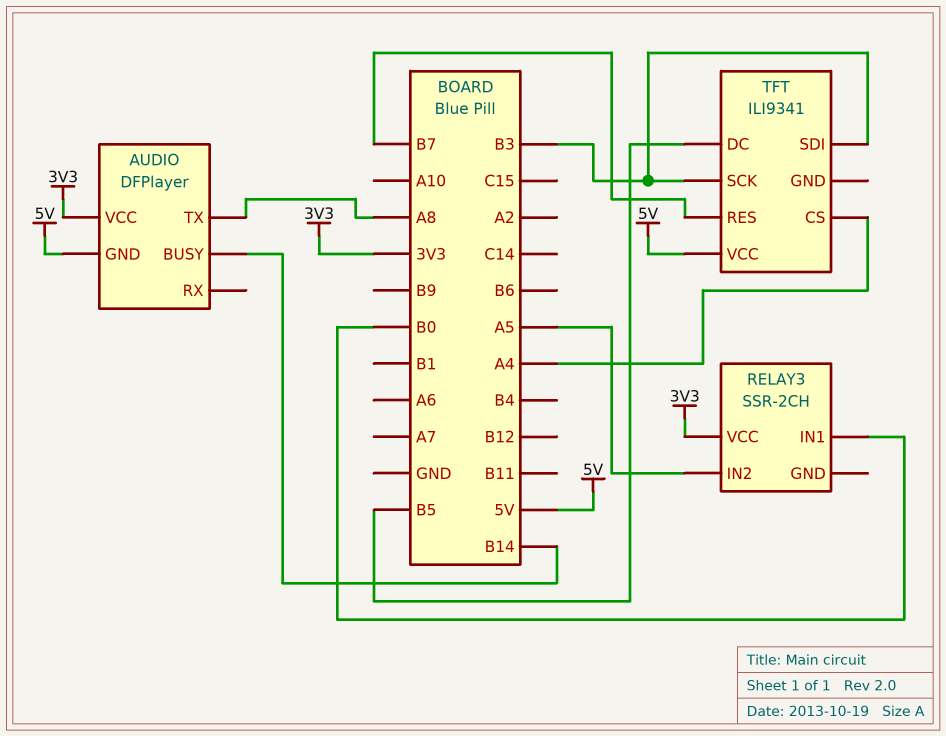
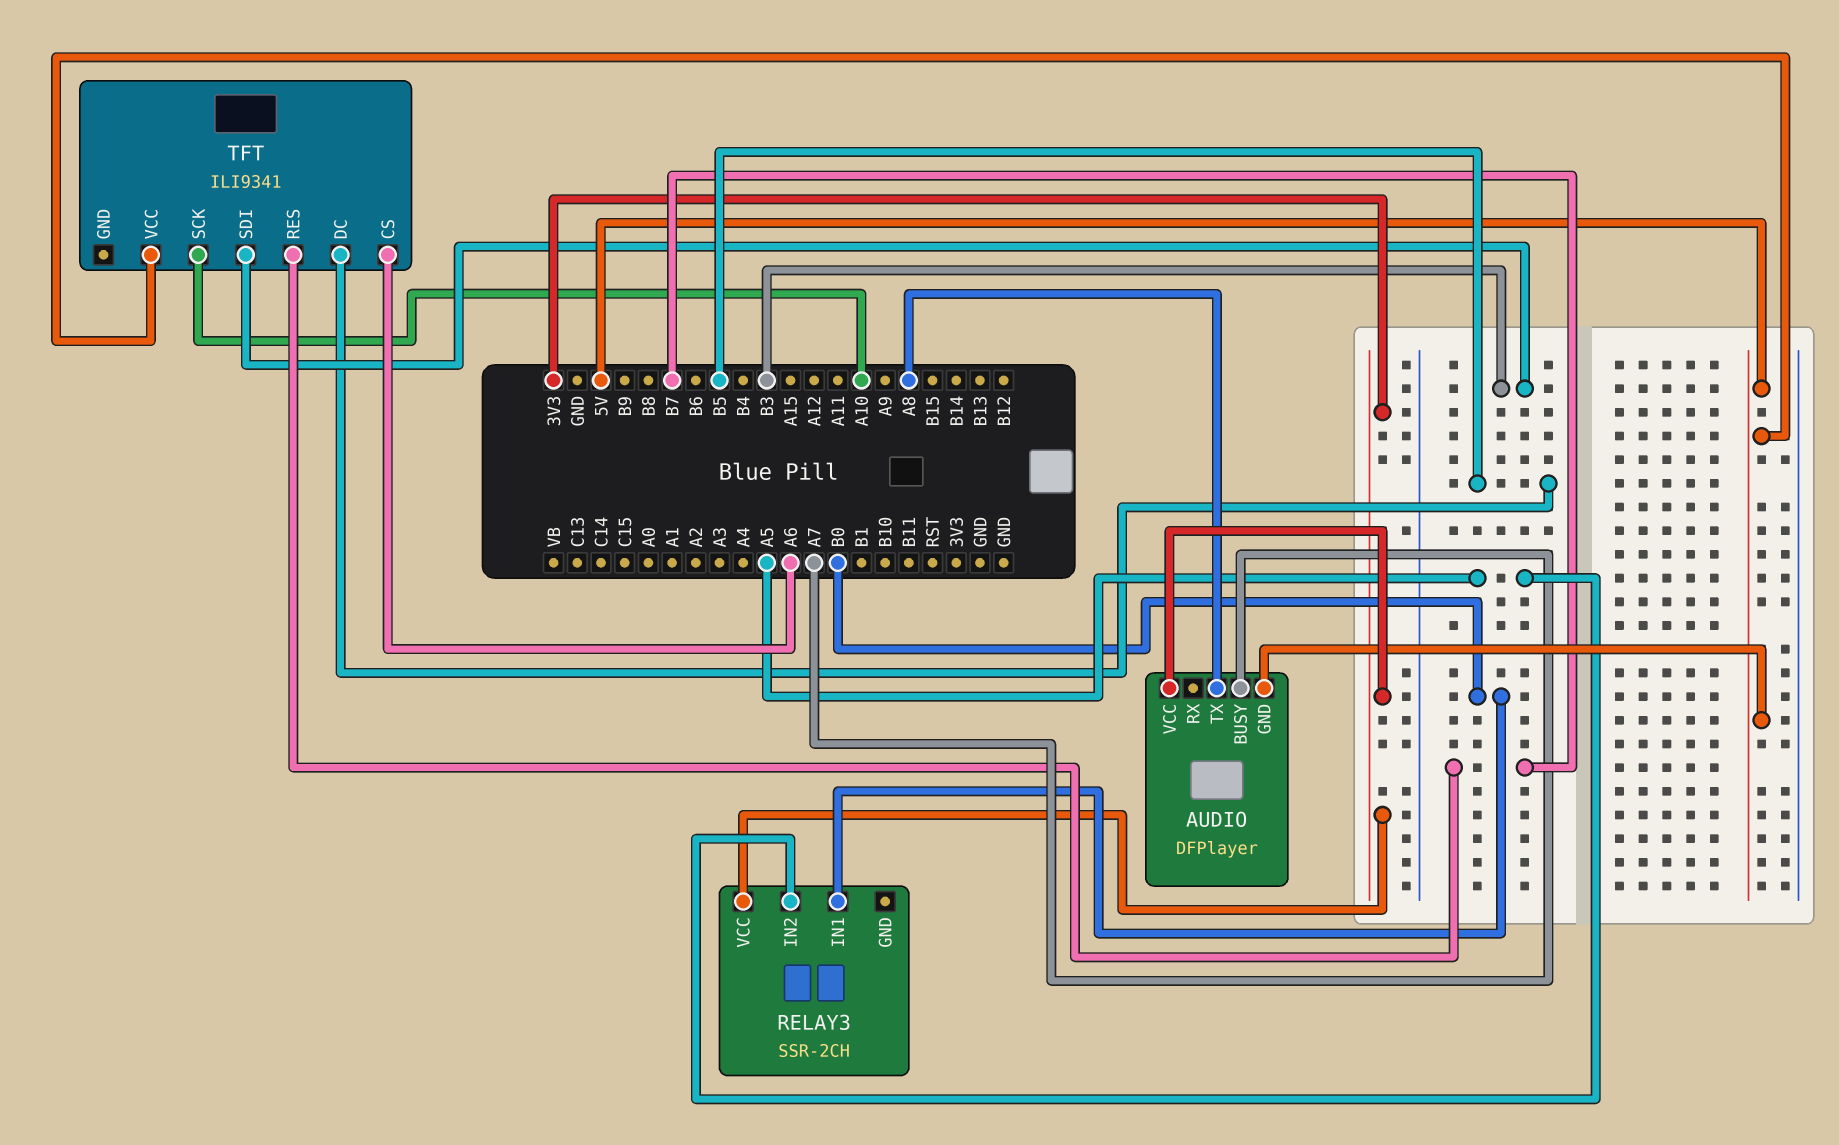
AUDIO pin BUSY: B14 -> A7
TFT pin CS: A4 -> A6
TFT pin SCK: B3 -> A10

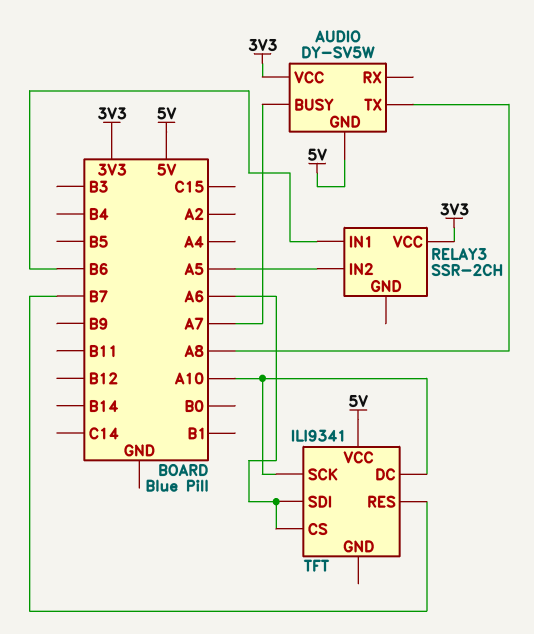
AUDIO: DFPlayer -> DY-SV5W
RELAY3 pin IN1: B0 -> B6
TFT pin DC: B5 -> A10
TFT pin SDI: B3 -> A6

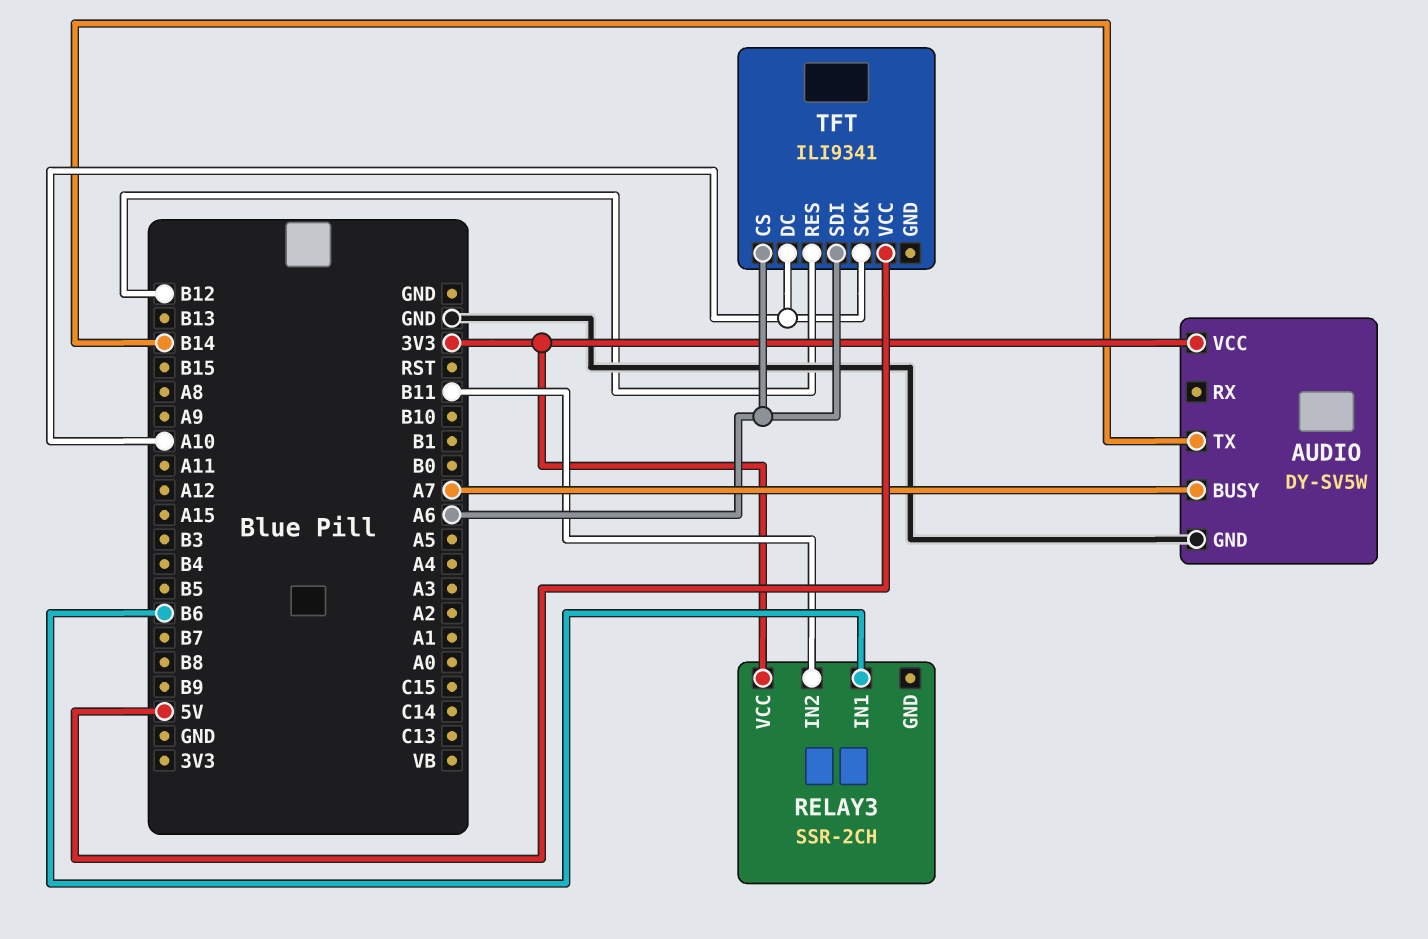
AUDIO pin GND: 5V -> GND
AUDIO pin TX: A8 -> B14
RELAY3 pin IN2: A5 -> B11
TFT pin RES: B7 -> B12

